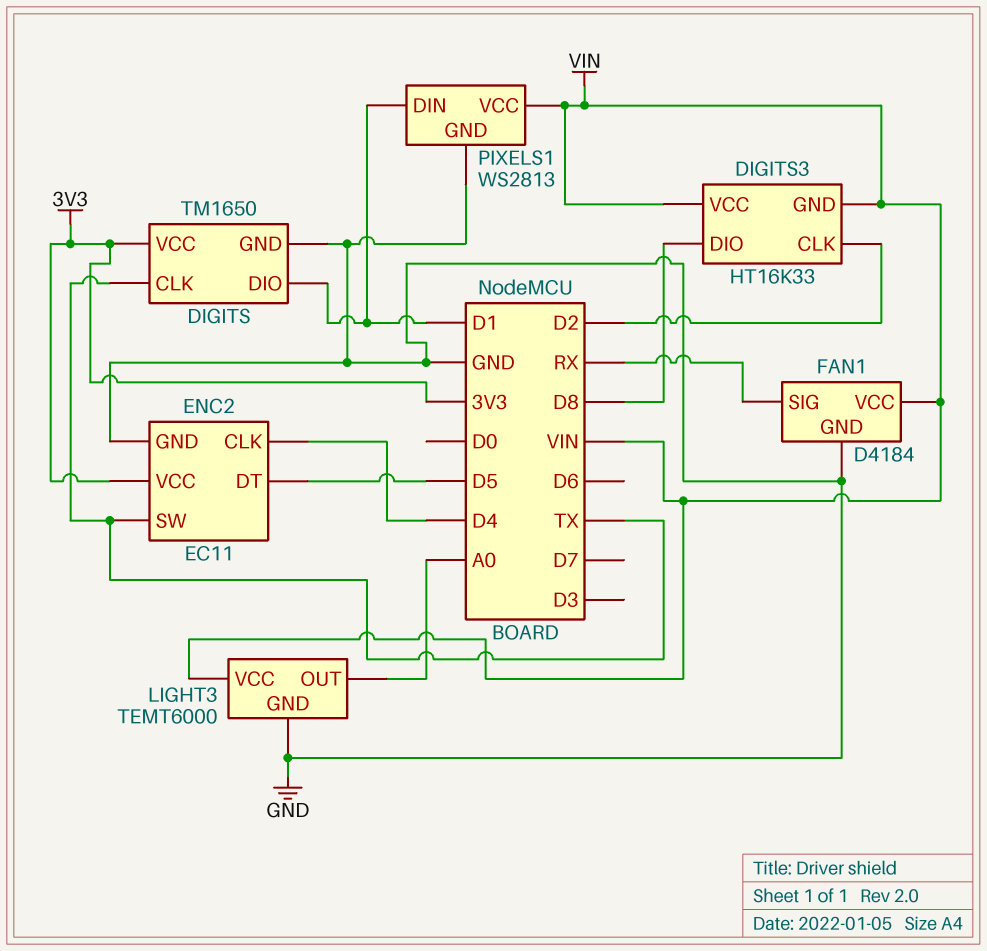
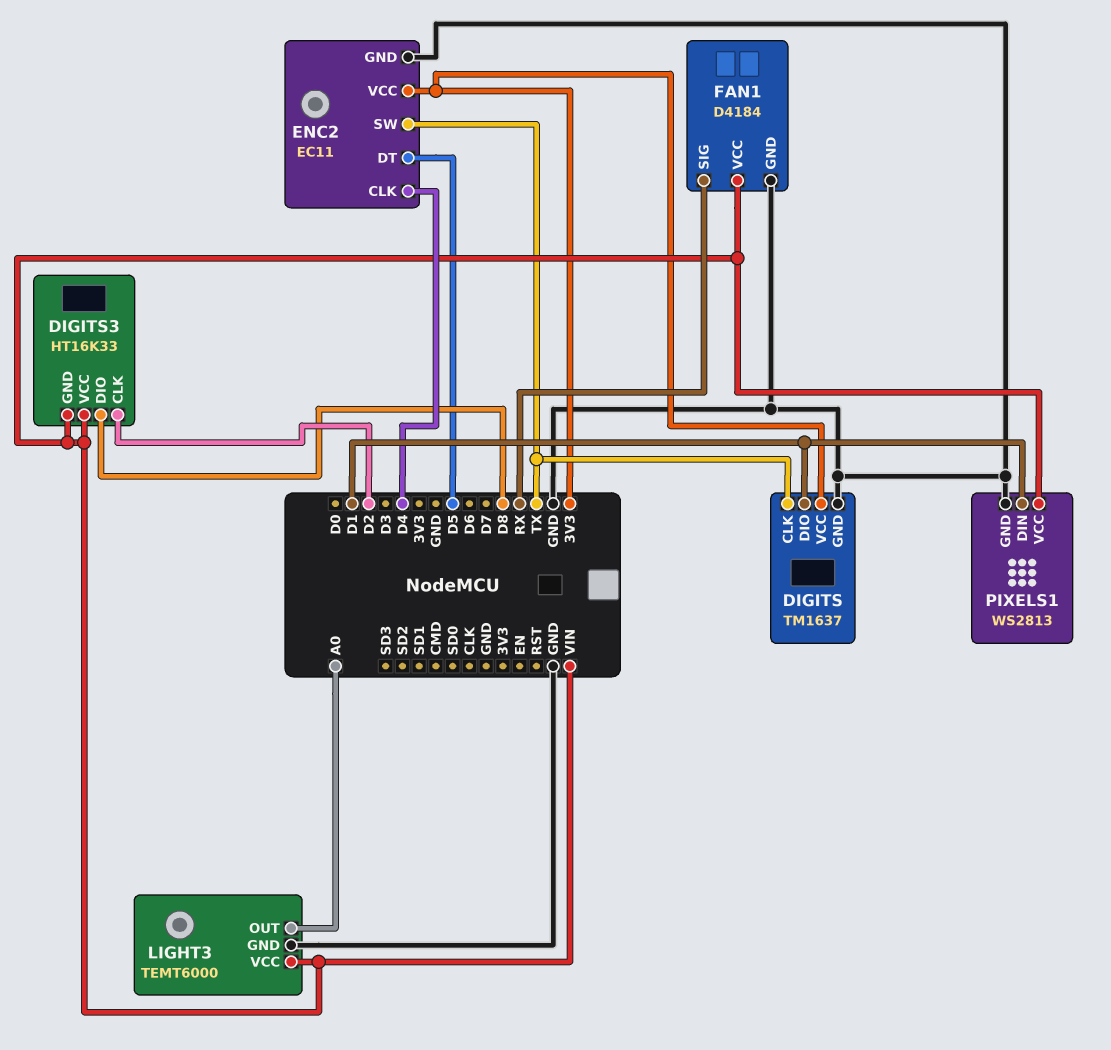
DIGITS: TM1650 -> TM1637

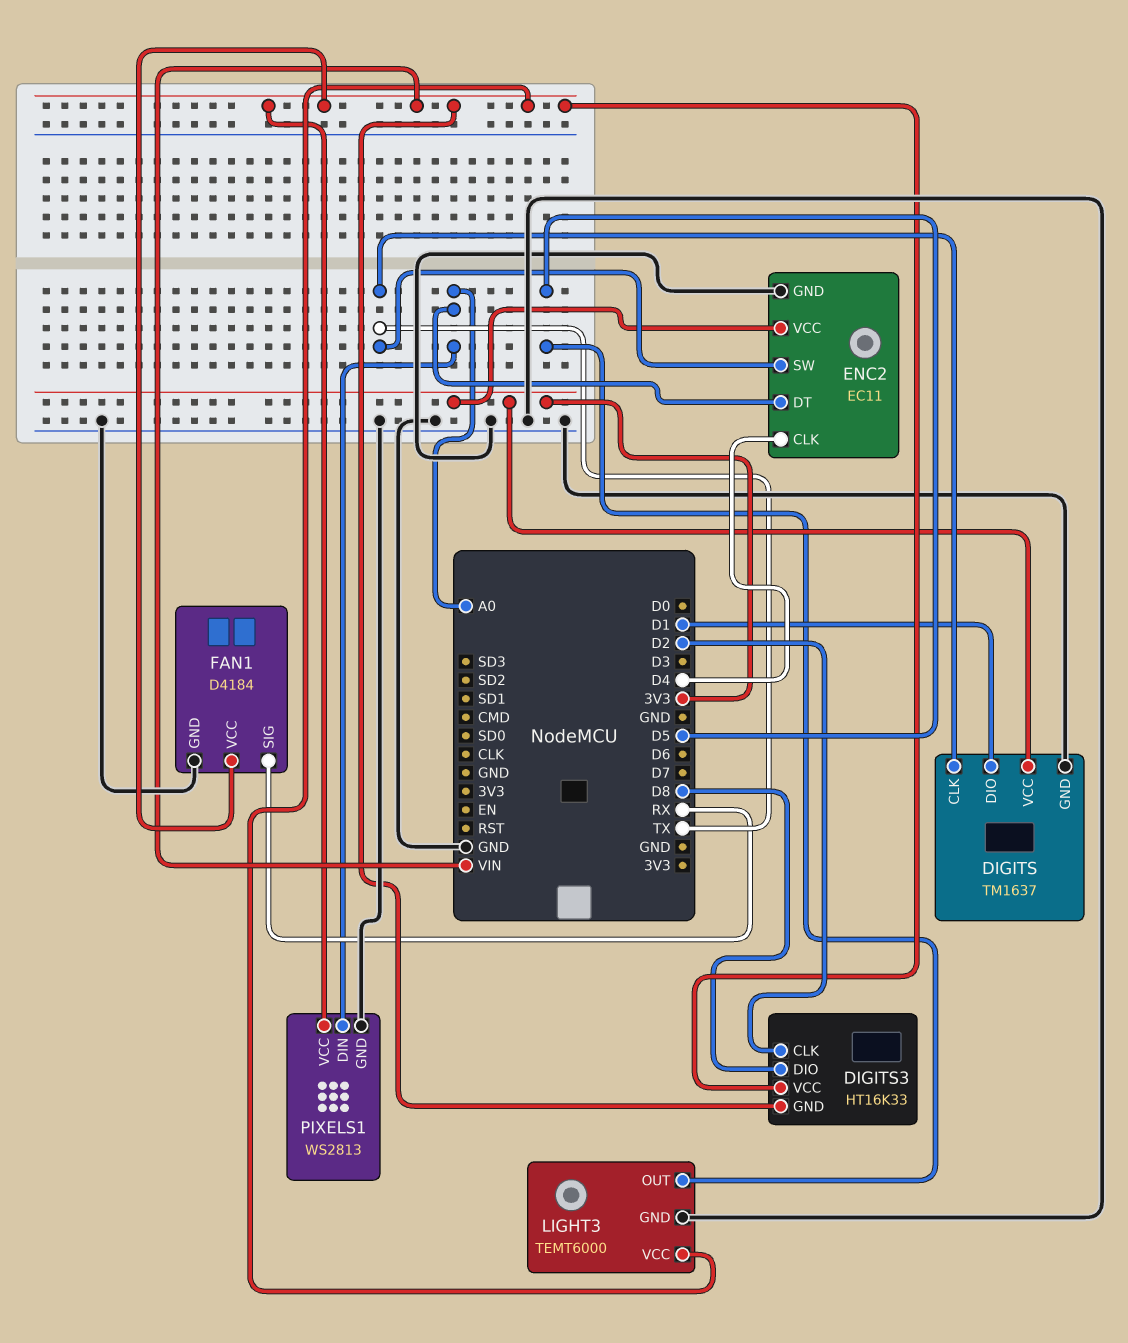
ENC2 pin DT: D5 -> A0
LIGHT3 pin OUT: A0 -> D5
PIXELS1 pin DIN: D1 -> A0

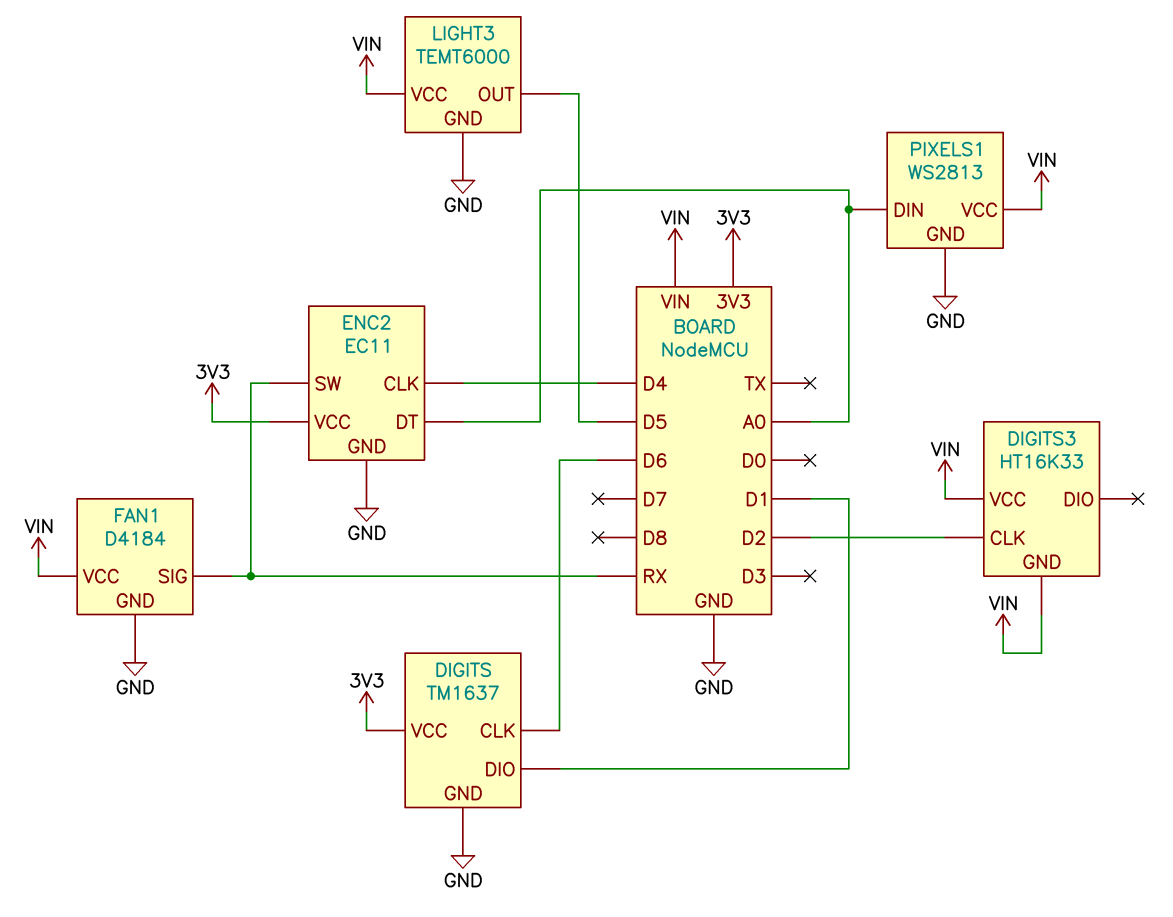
DIGITS pin CLK: TX -> D6
DIGITS3 pin DIO: D8 -> none
ENC2 pin SW: TX -> RX

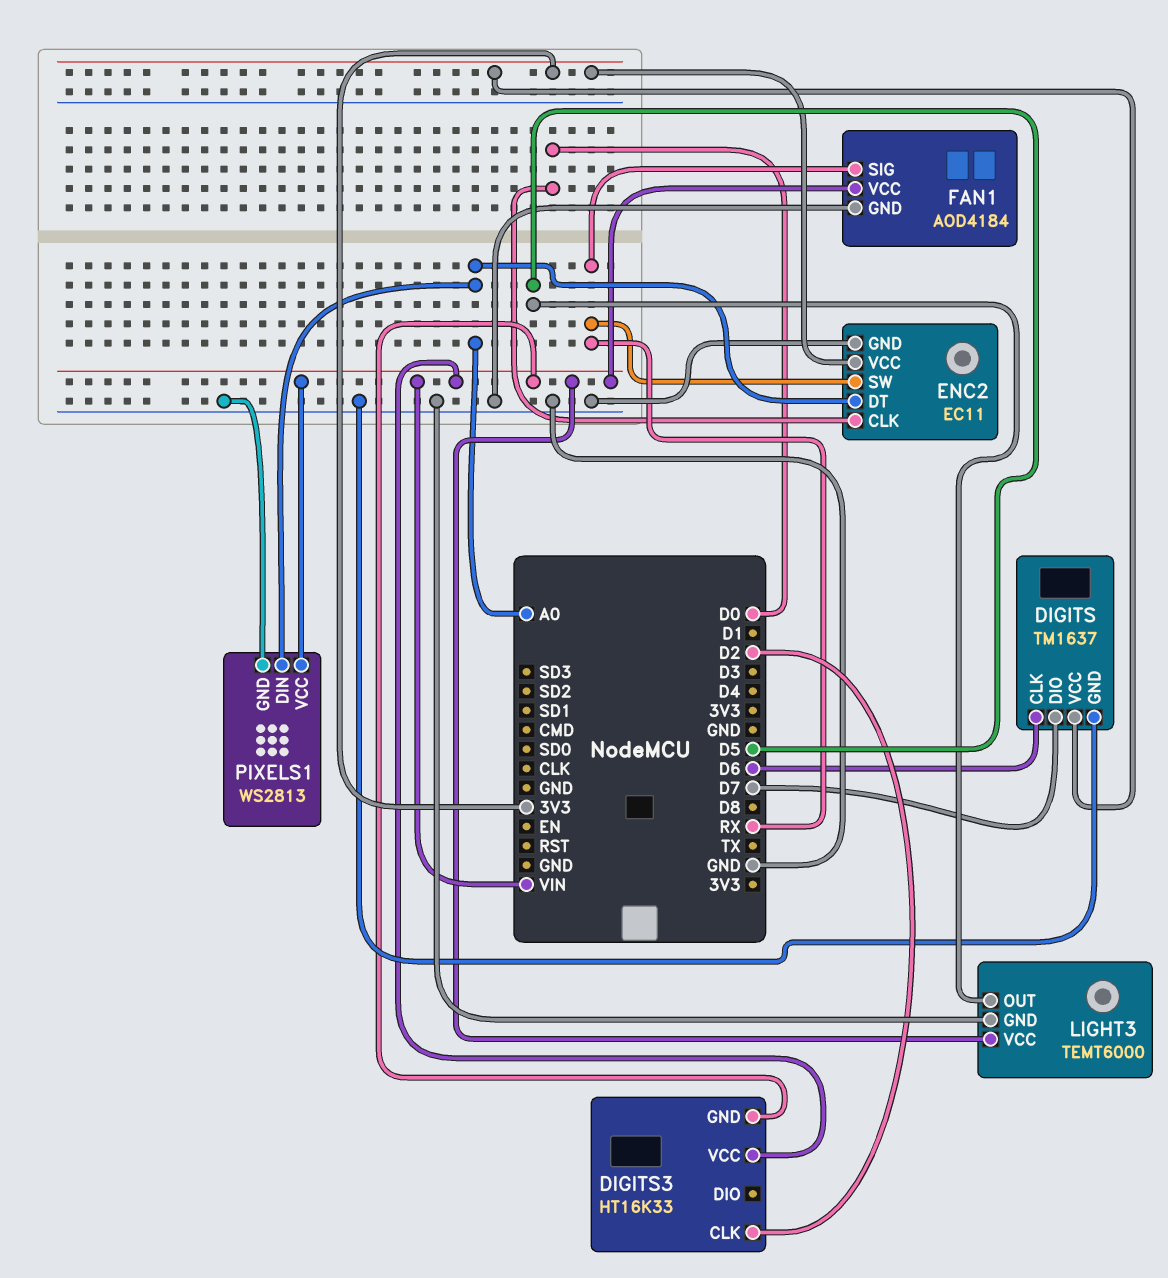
DIGITS pin DIO: D1 -> D7
ENC2 pin CLK: D4 -> D0
FAN1: D4184 -> AOD4184

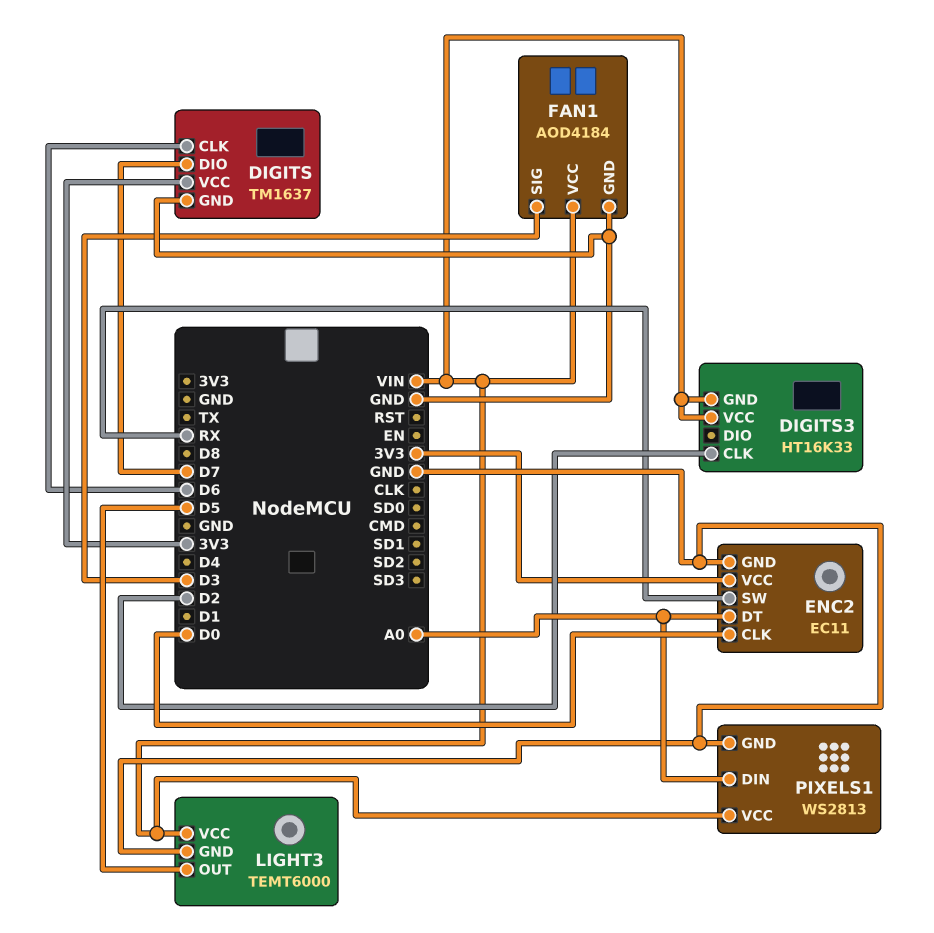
FAN1 pin SIG: RX -> D3

